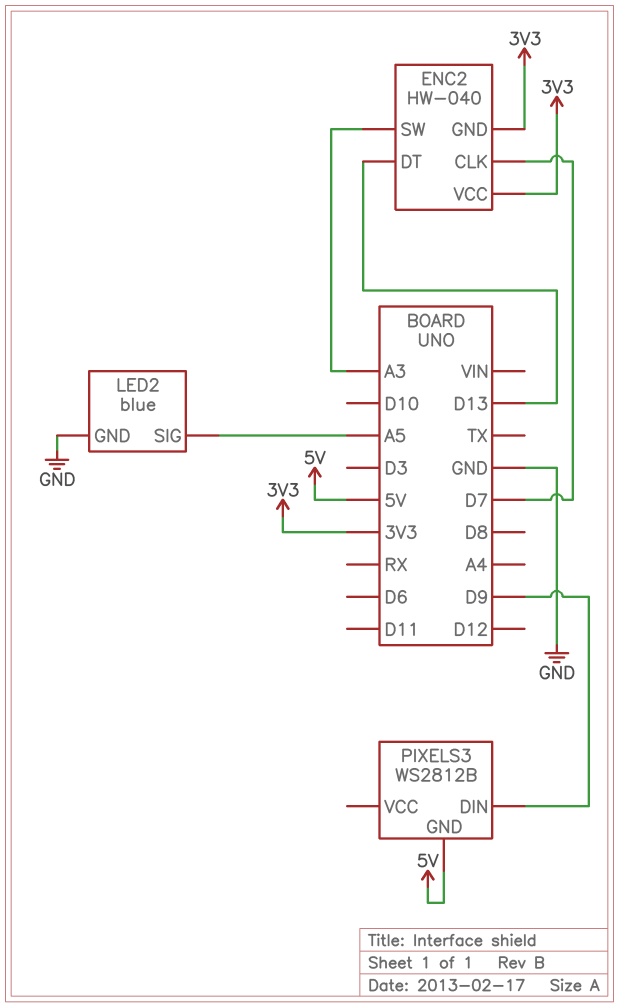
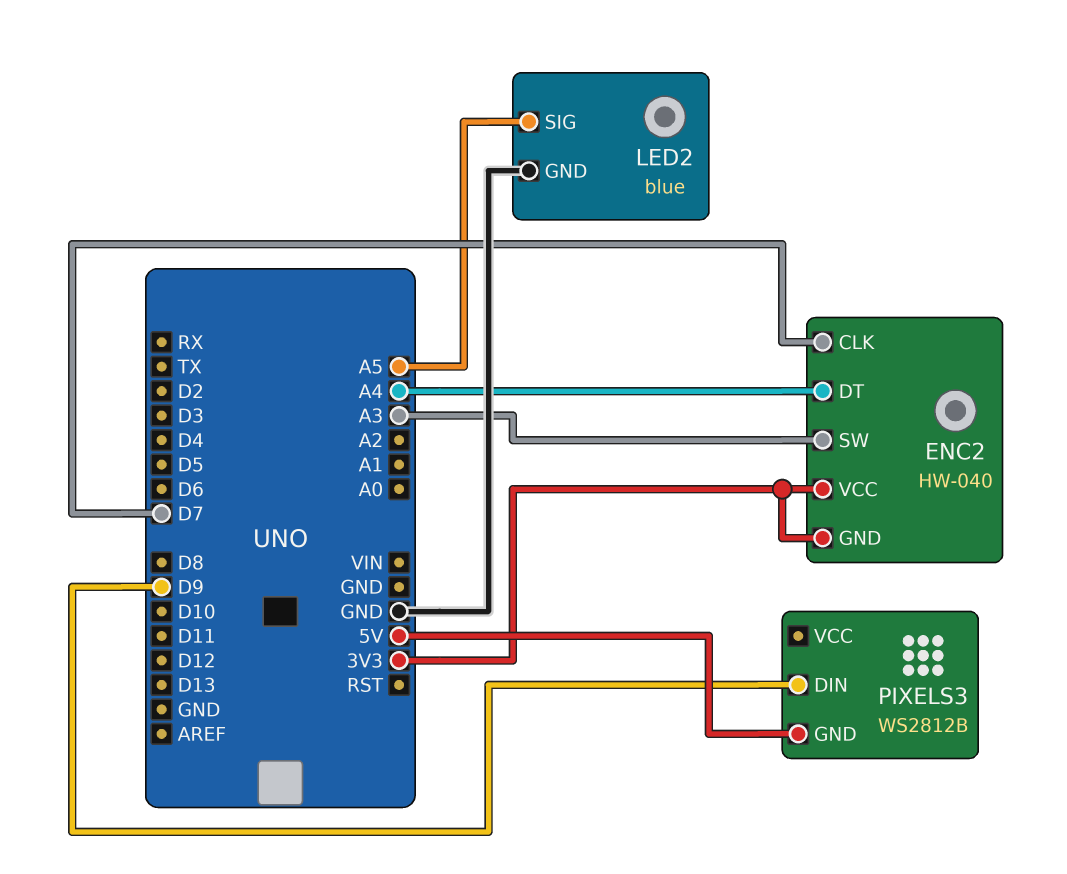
ENC2 pin DT: D13 -> A4

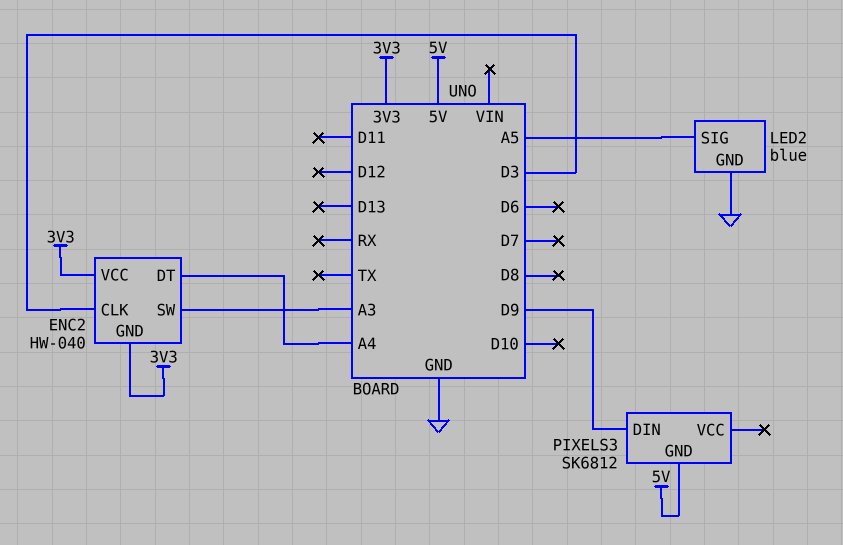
ENC2 pin CLK: D7 -> D3
PIXELS3: WS2812B -> SK6812

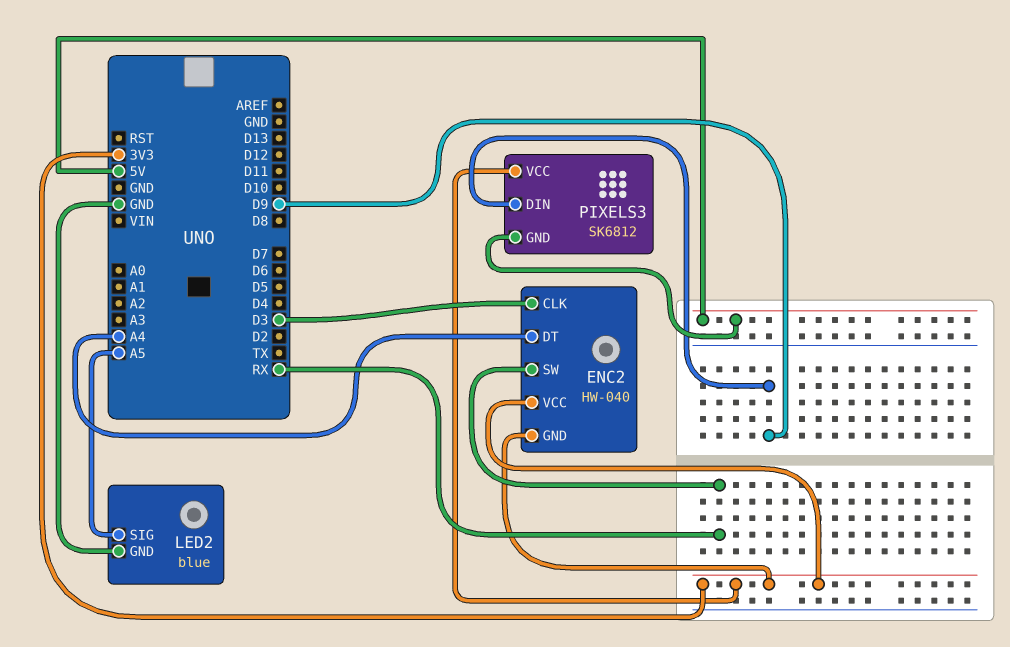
ENC2 pin SW: A3 -> RX
PIXELS3 pin VCC: none -> 3V3

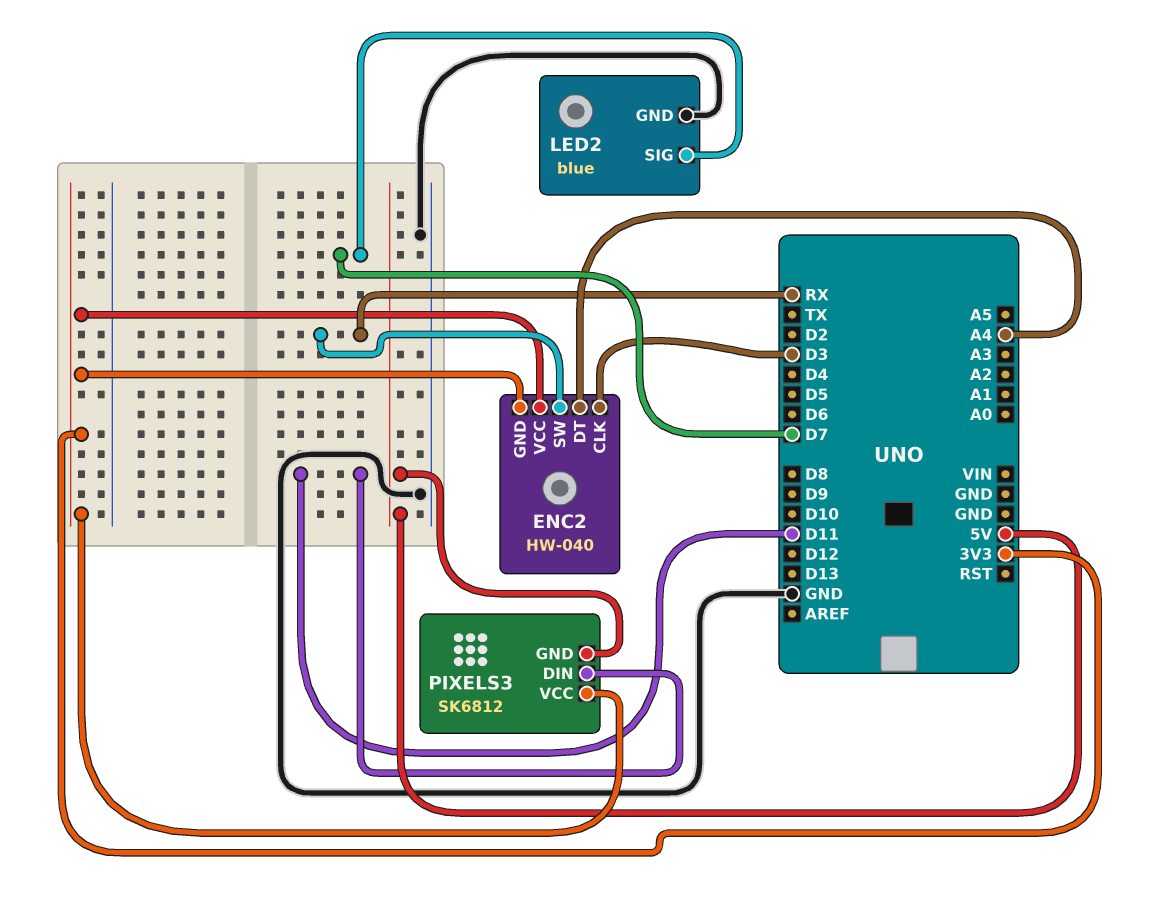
LED2 pin SIG: A5 -> D7
PIXELS3 pin DIN: D9 -> D11

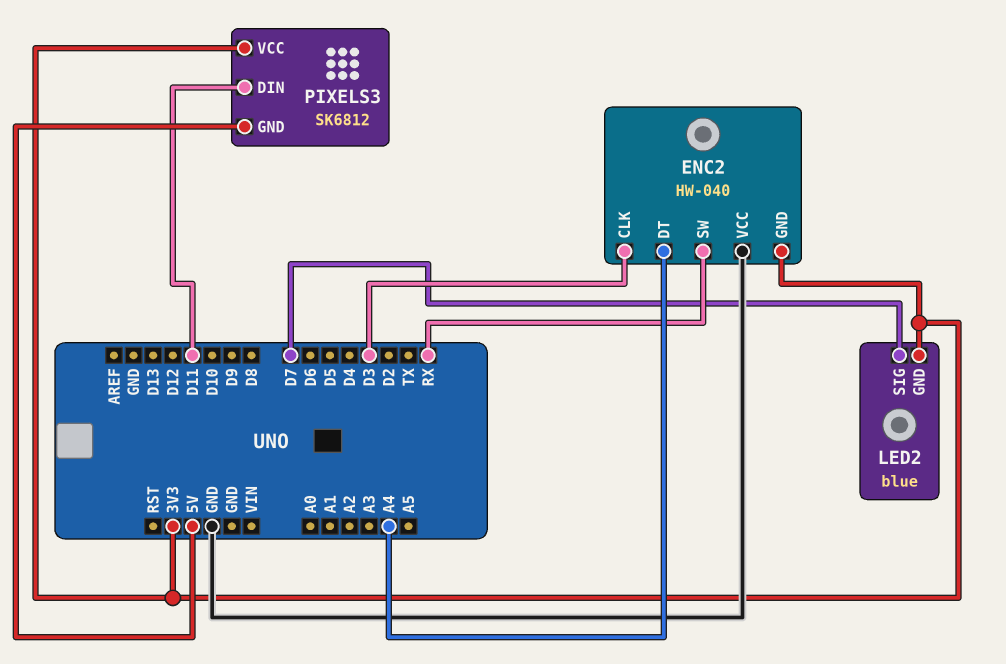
ENC2 pin VCC: 3V3 -> GND
LED2 pin GND: GND -> 3V3

